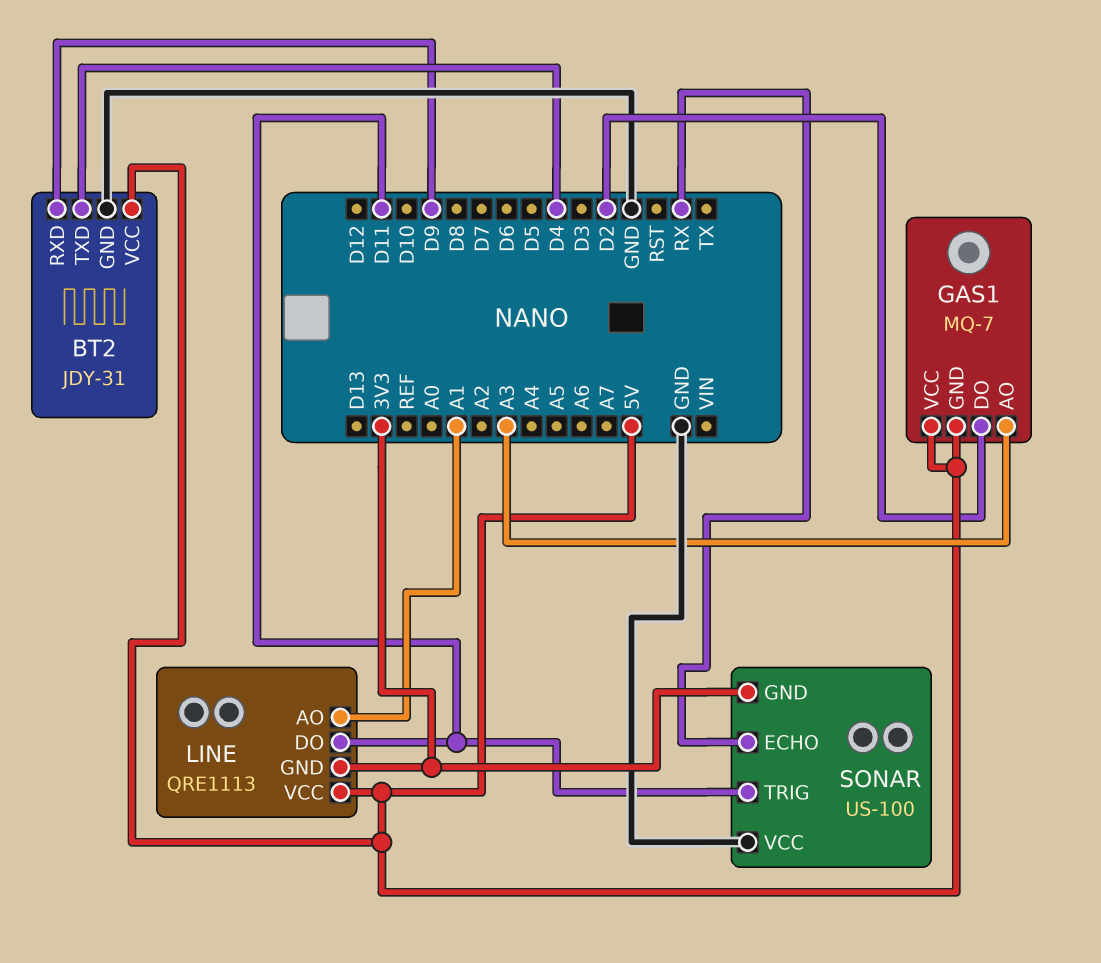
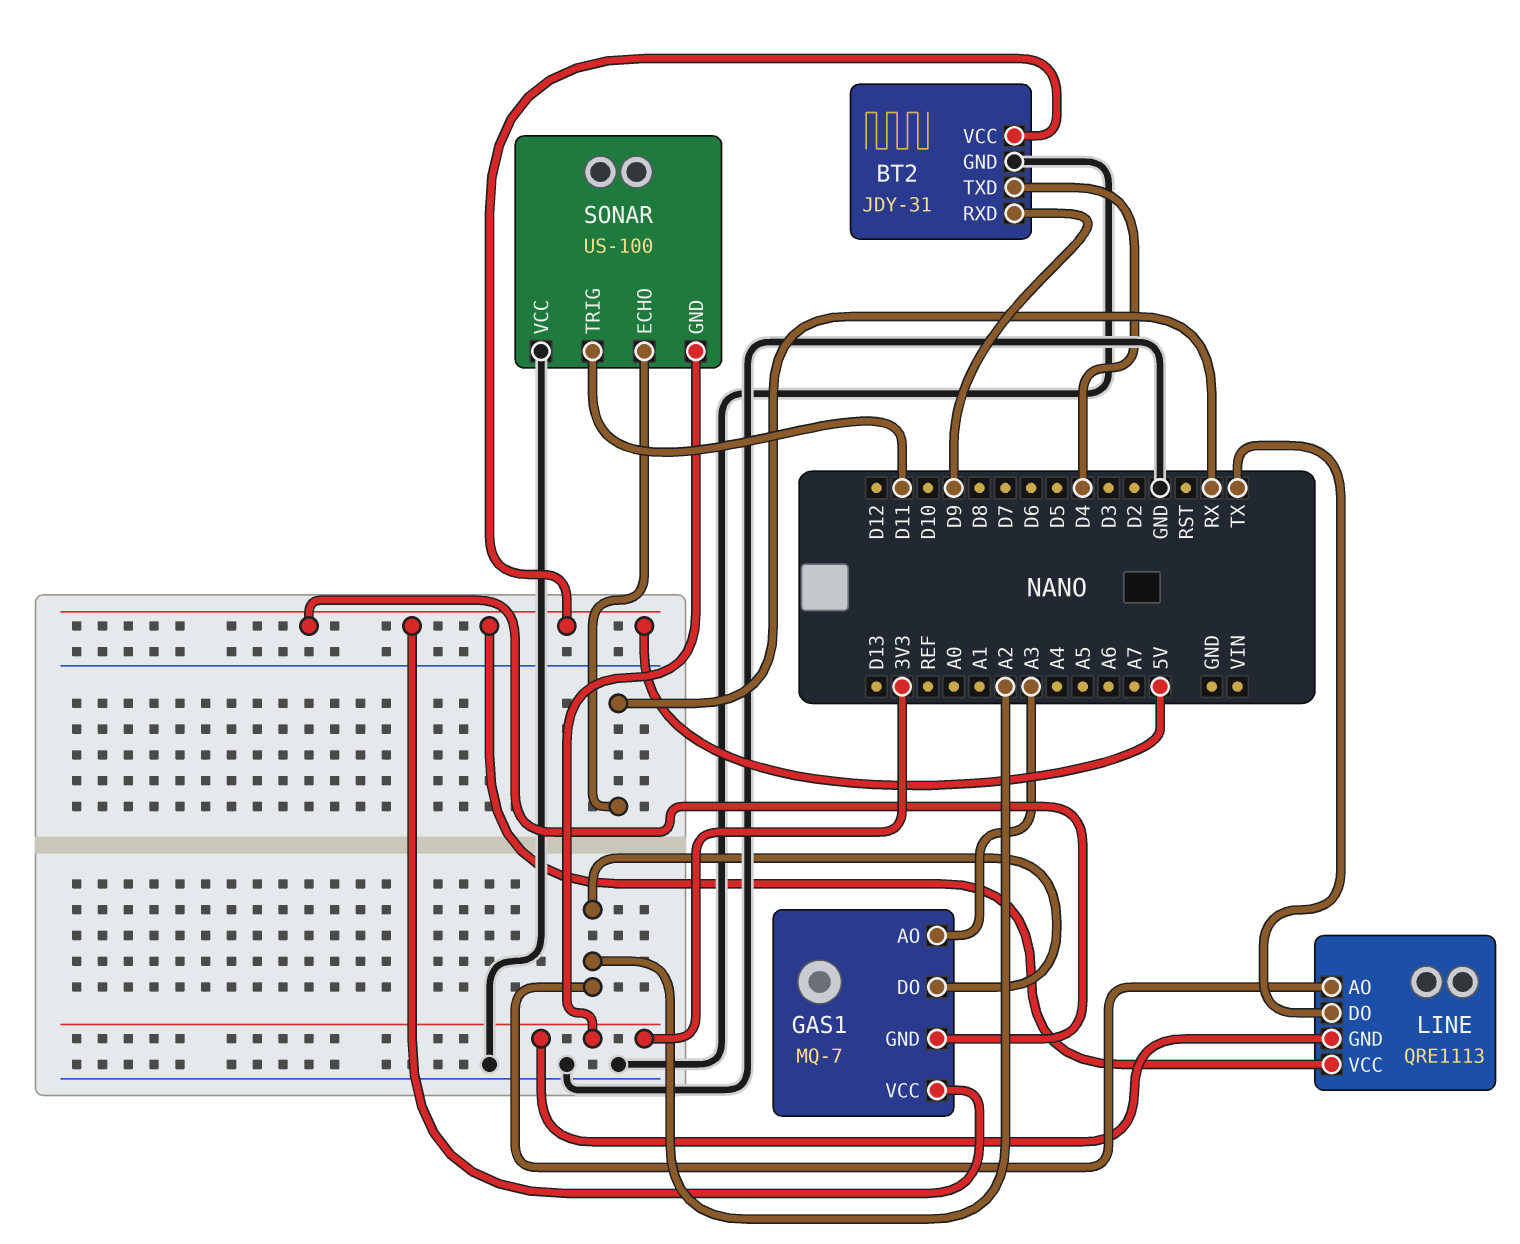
GAS1 pin DO: D2 -> A2
LINE pin AO: A1 -> A2
LINE pin DO: D11 -> TX

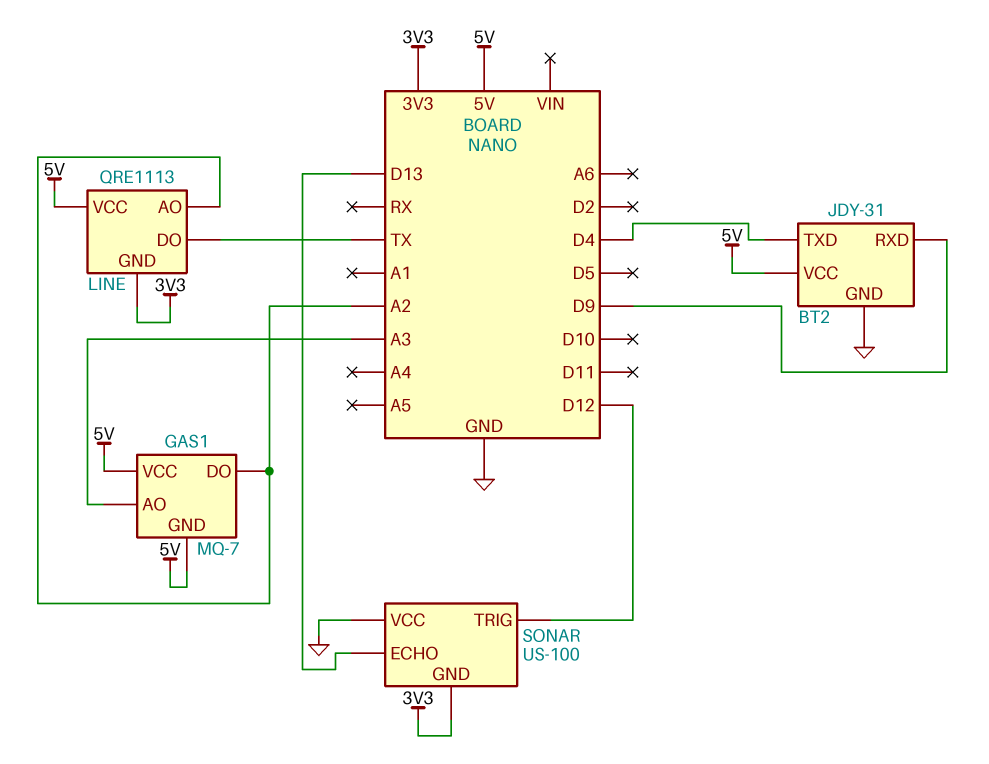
SONAR pin ECHO: RX -> D13
SONAR pin TRIG: D11 -> D12

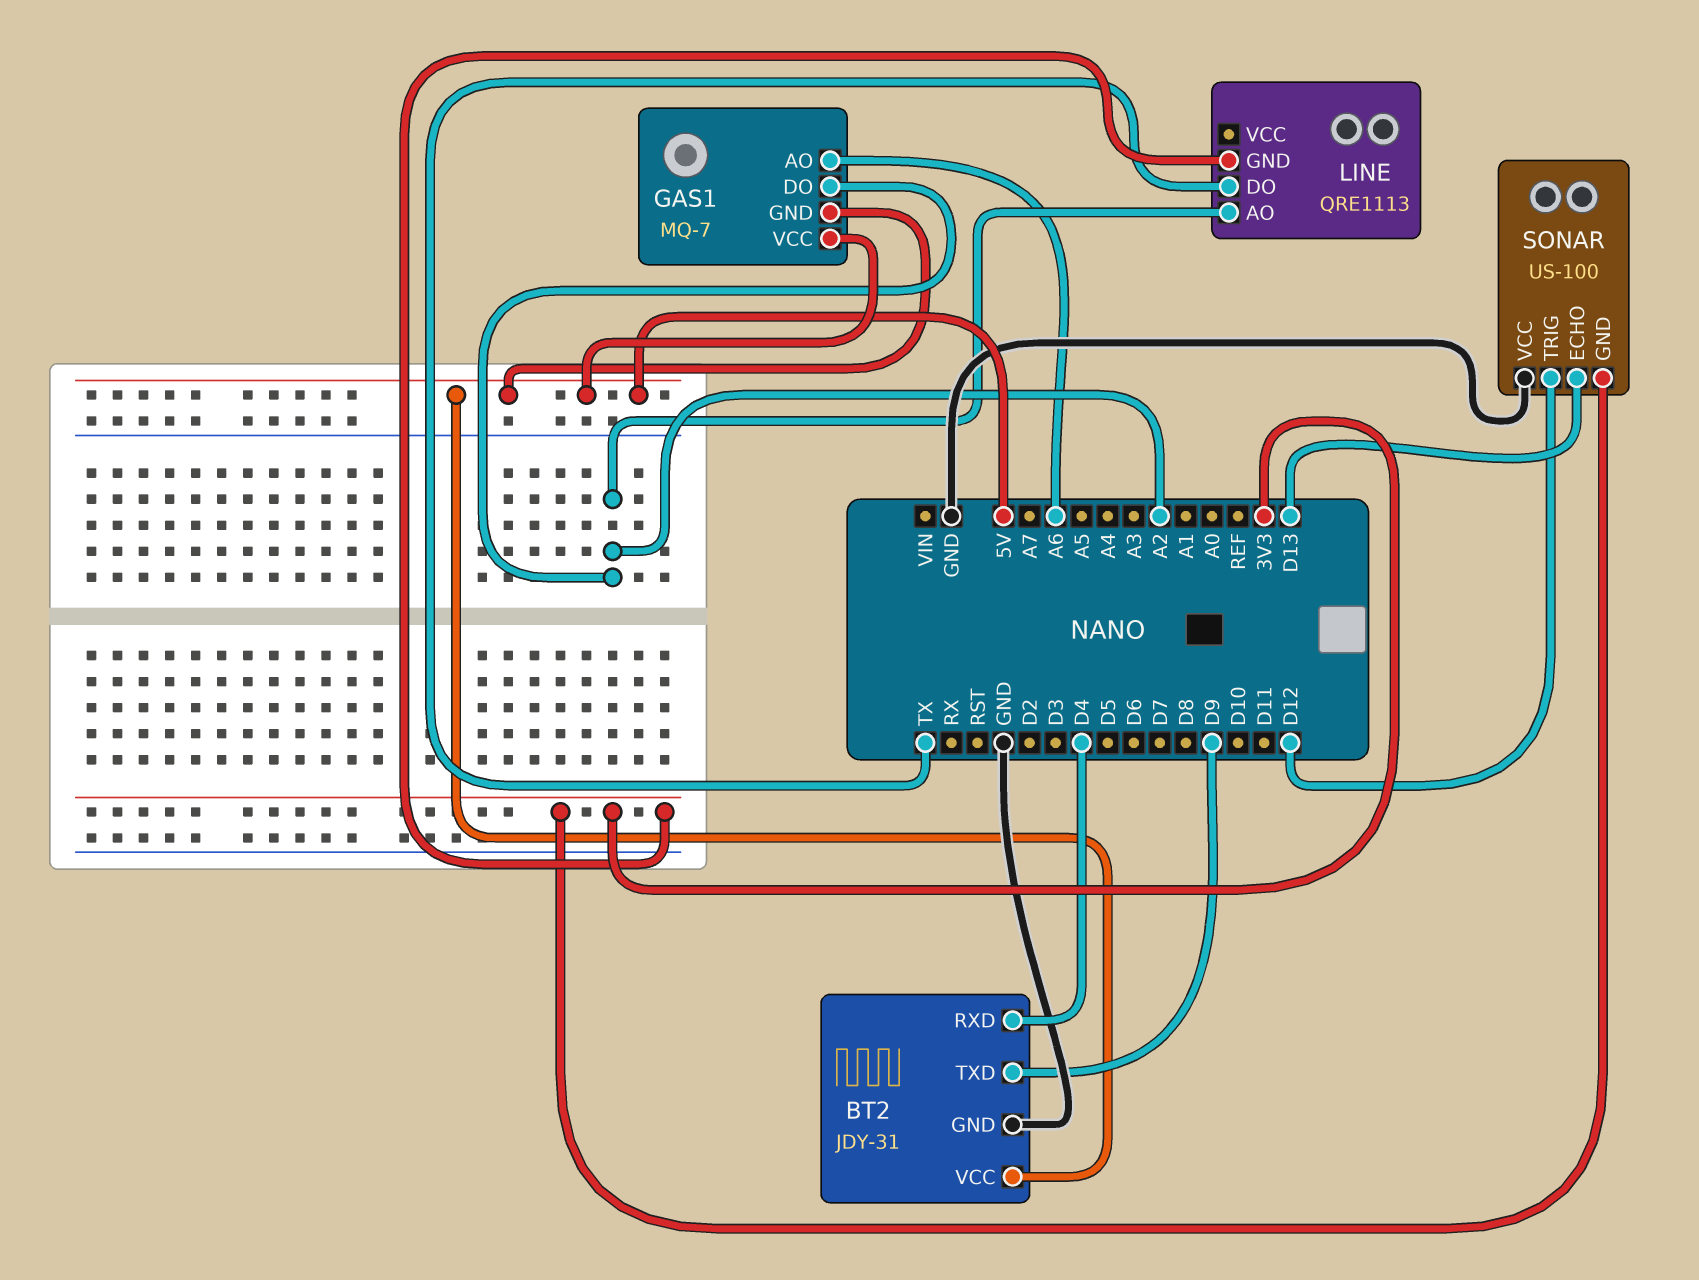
BT2 pin RXD: D9 -> D4
BT2 pin TXD: D4 -> D9
GAS1 pin AO: A3 -> A6
LINE pin VCC: 5V -> none

